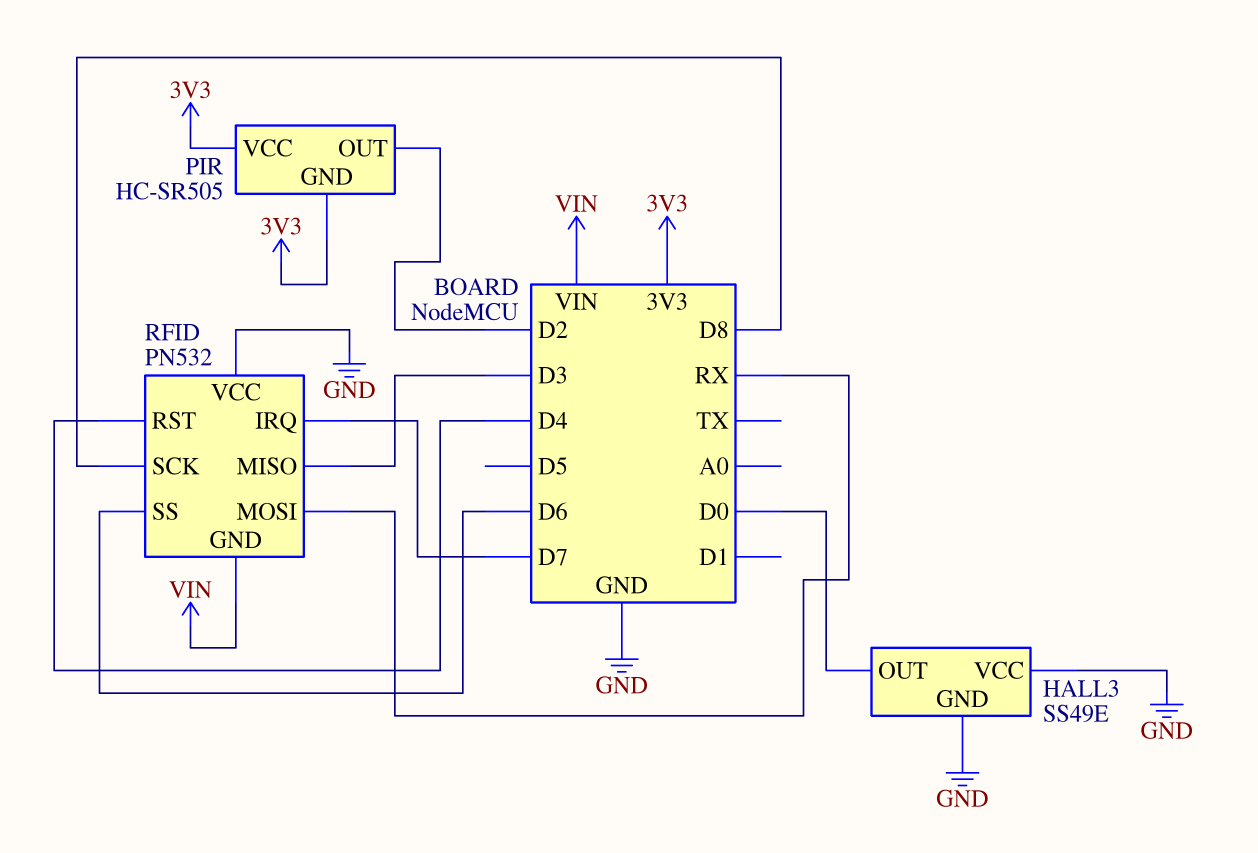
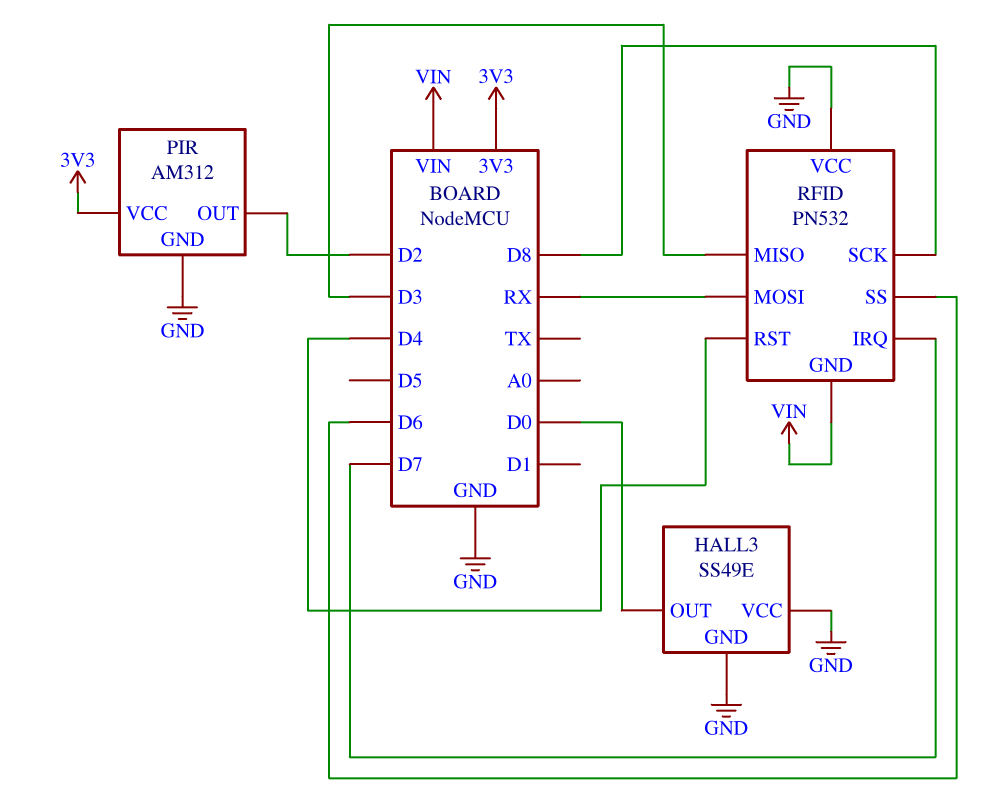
PIR: HC-SR505 -> AM312
PIR pin GND: 3V3 -> GND

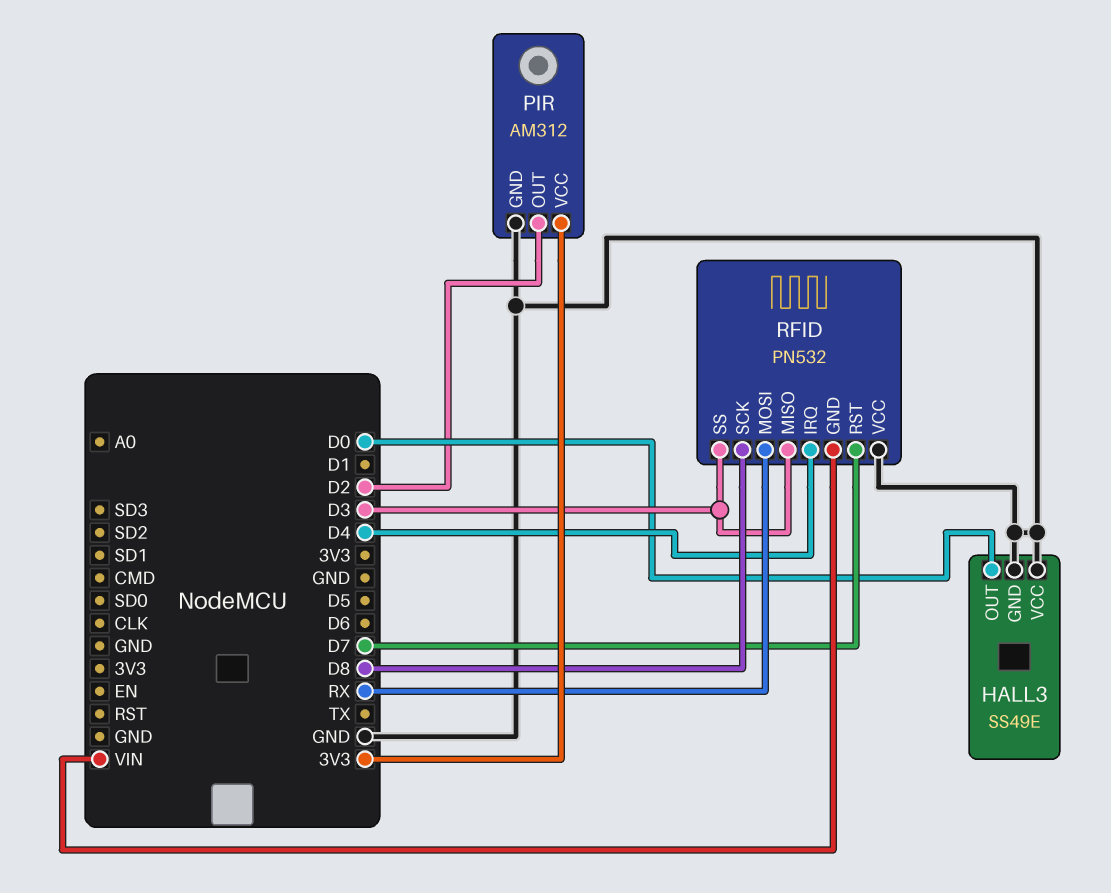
RFID pin IRQ: D7 -> D4
RFID pin RST: D4 -> D7
RFID pin SS: D6 -> D3

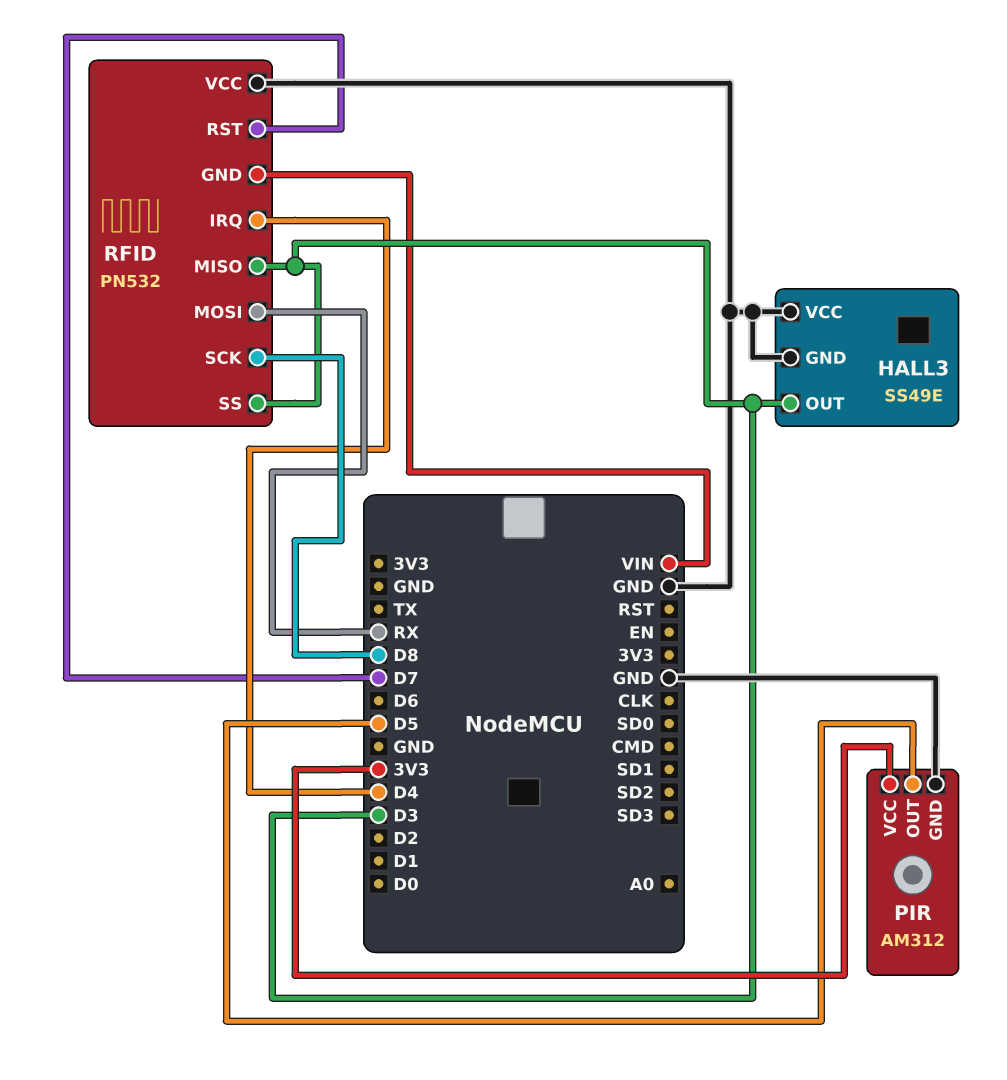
HALL3 pin OUT: D0 -> D3
PIR pin OUT: D2 -> D5

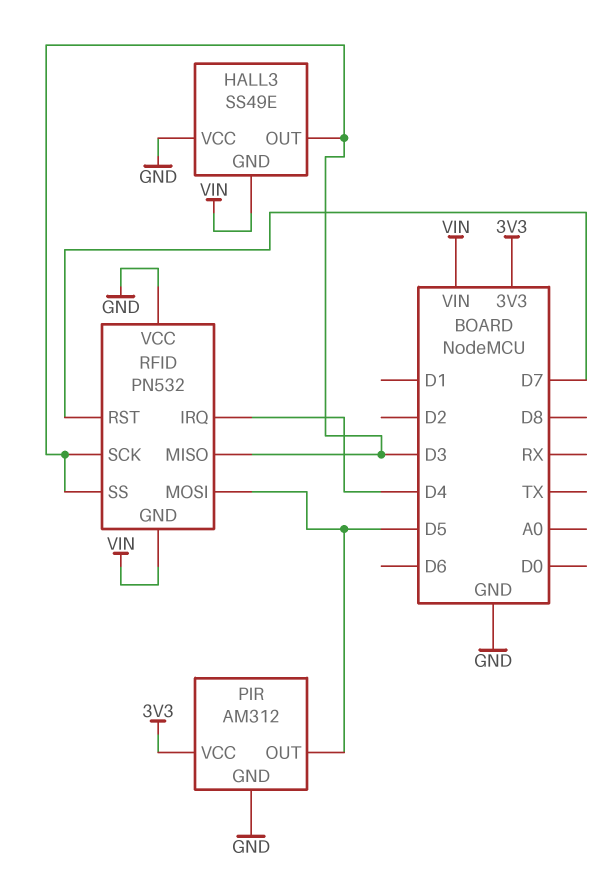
HALL3 pin GND: GND -> VIN
RFID pin MOSI: RX -> D5
RFID pin SCK: D8 -> D3

